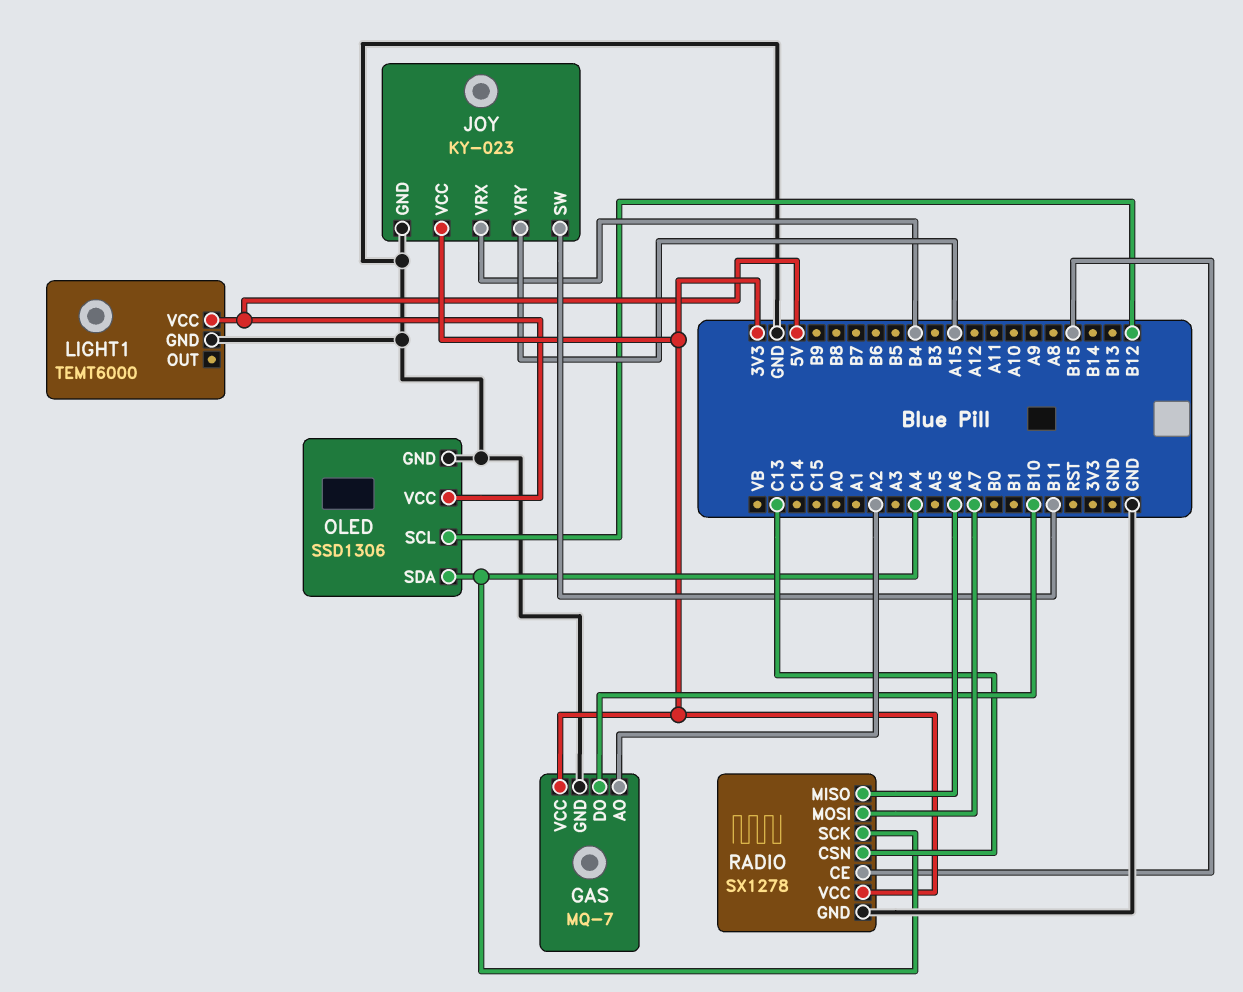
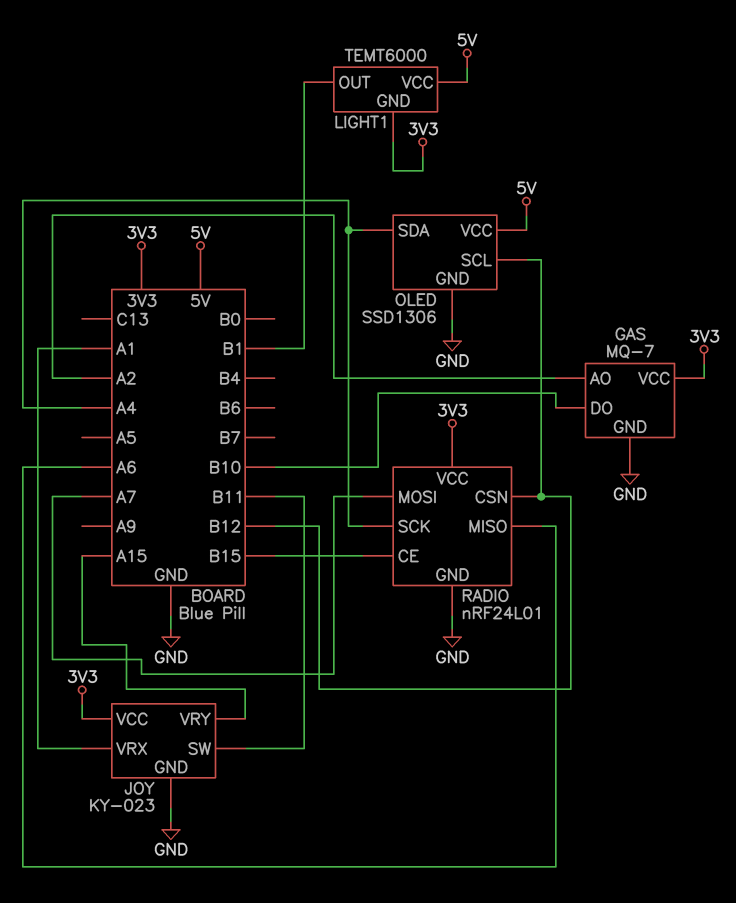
JOY pin VRX: B4 -> A1
LIGHT1 pin GND: GND -> 3V3
LIGHT1 pin OUT: none -> B1
RADIO: SX1278 -> nRF24L01
RADIO pin CSN: C13 -> B12

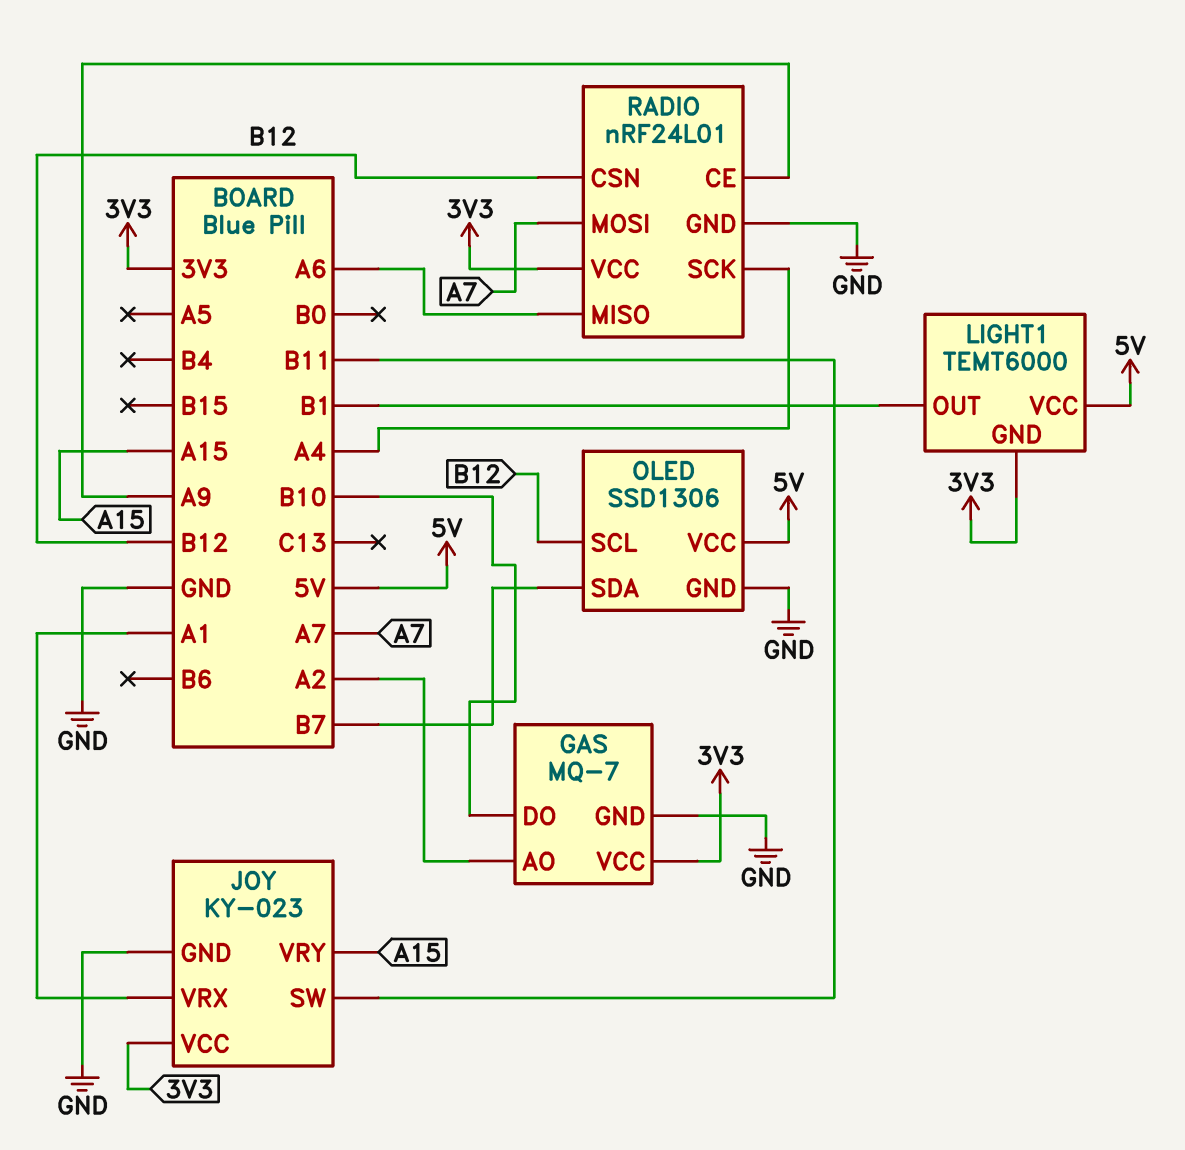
OLED pin SDA: A4 -> B7
RADIO pin CE: B15 -> A9

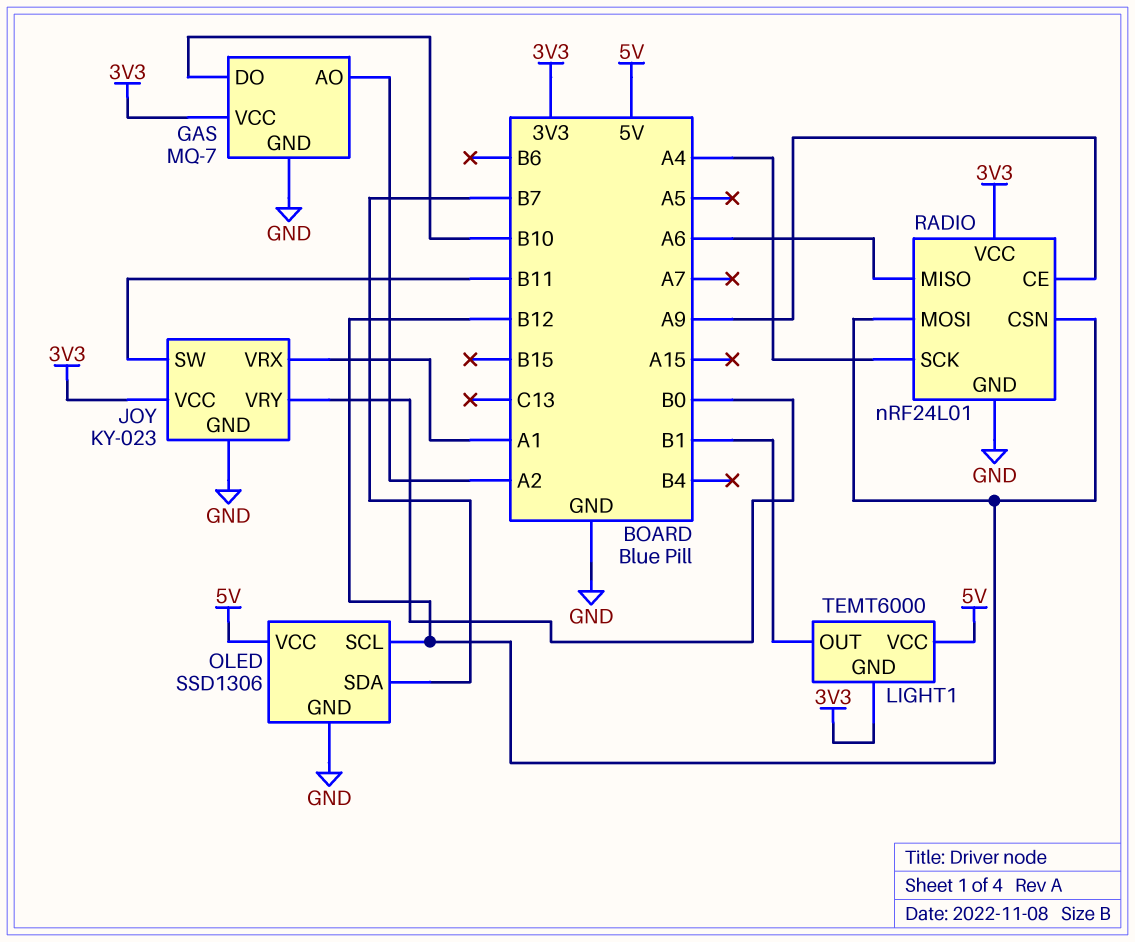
JOY pin VRY: A15 -> B0
RADIO pin MOSI: A7 -> B12

